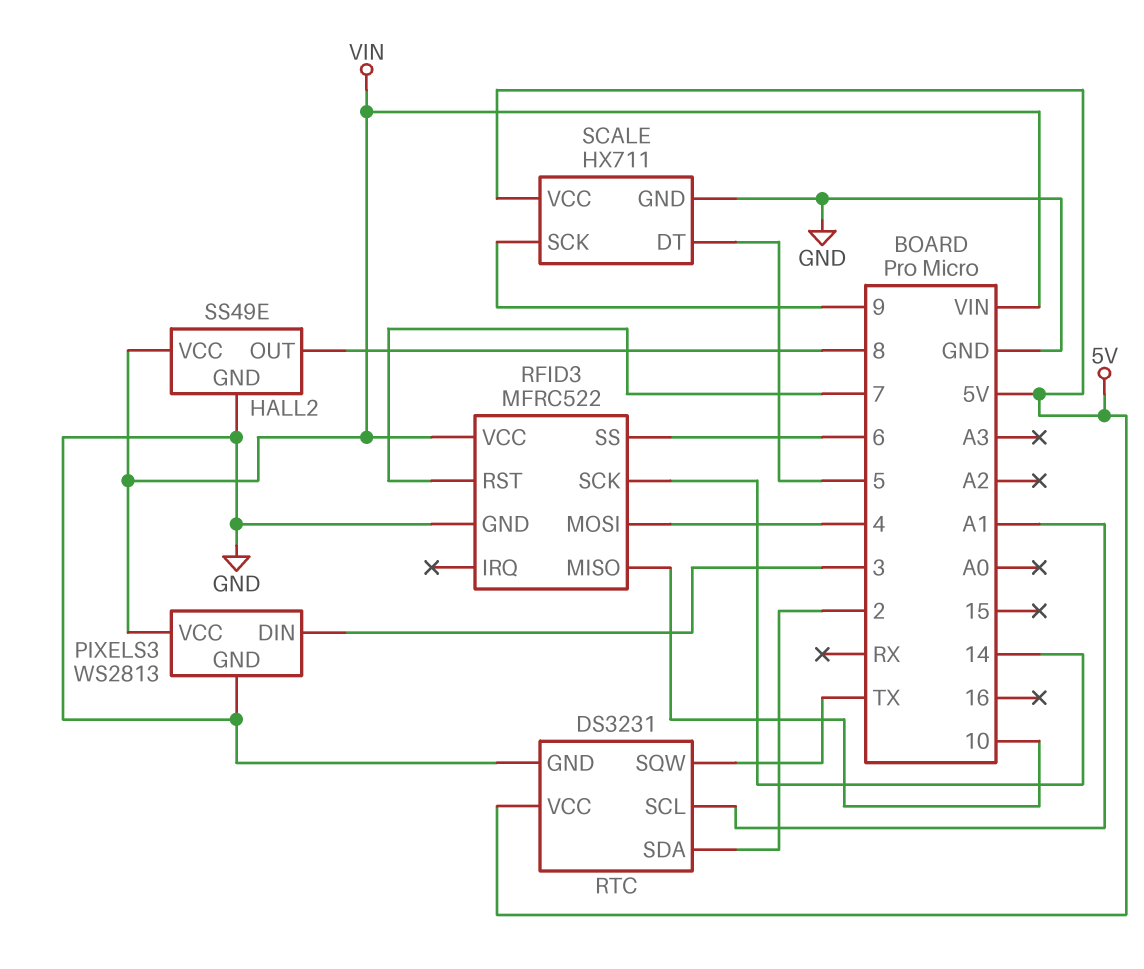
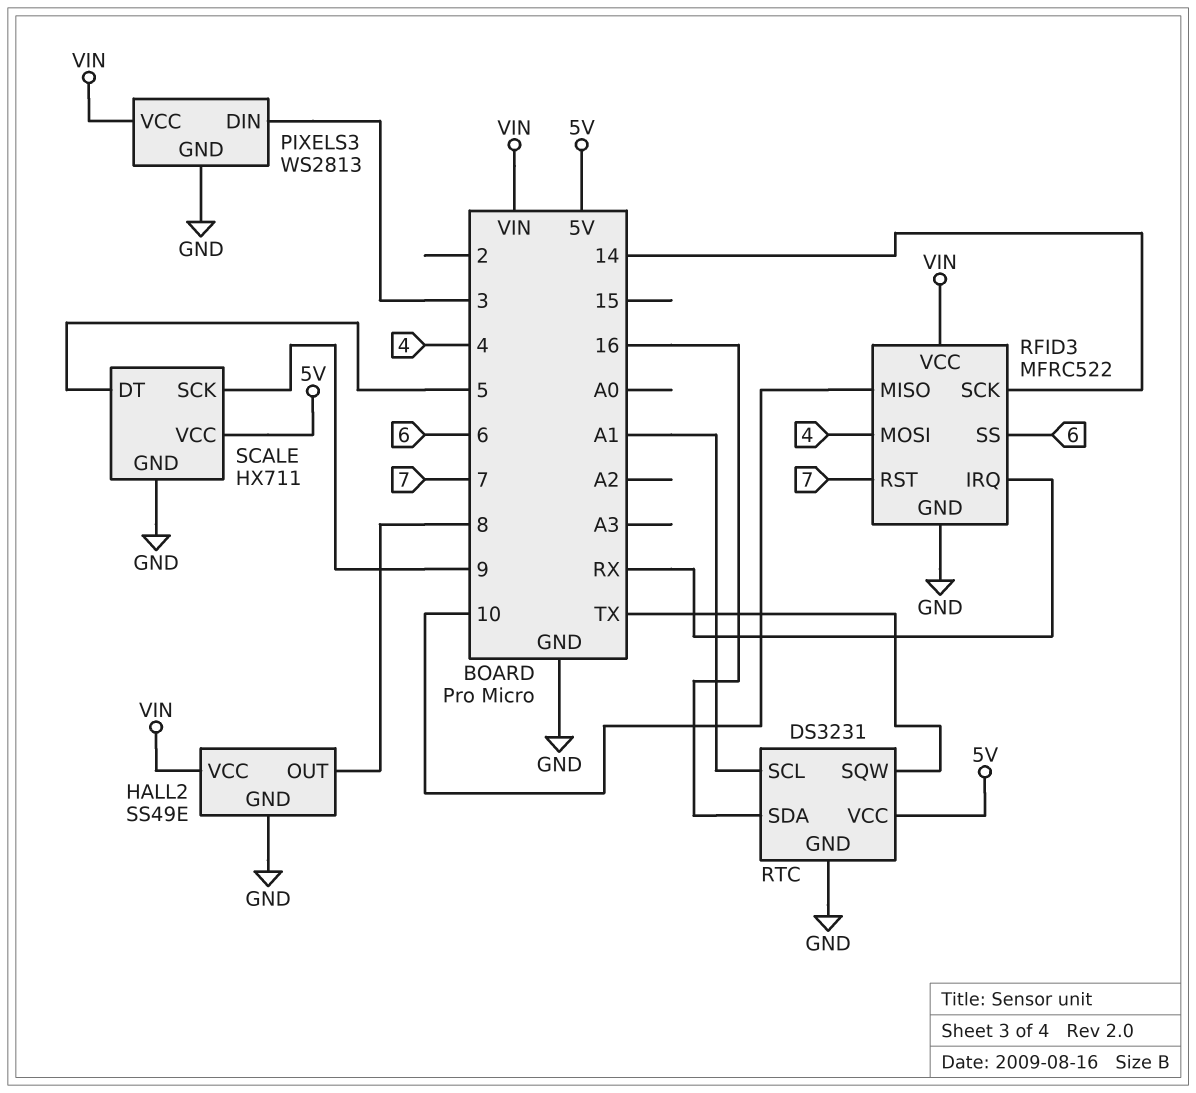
RFID3 pin IRQ: none -> RX
RTC pin SDA: 2 -> 16

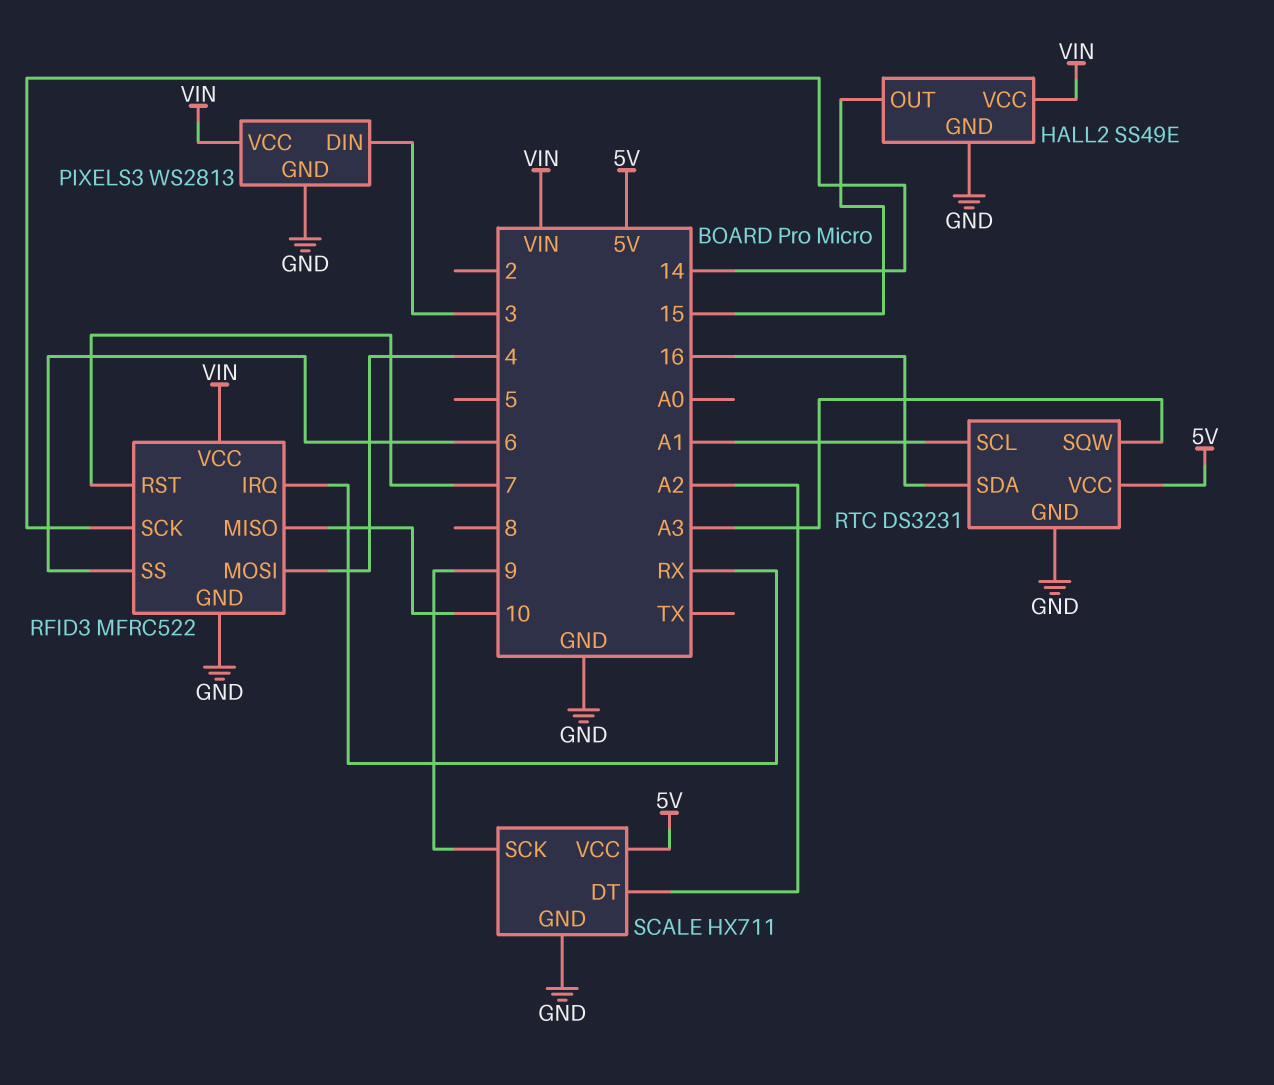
HALL2 pin OUT: 8 -> 15
RTC pin SQW: TX -> A3
SCALE pin DT: 5 -> A2

